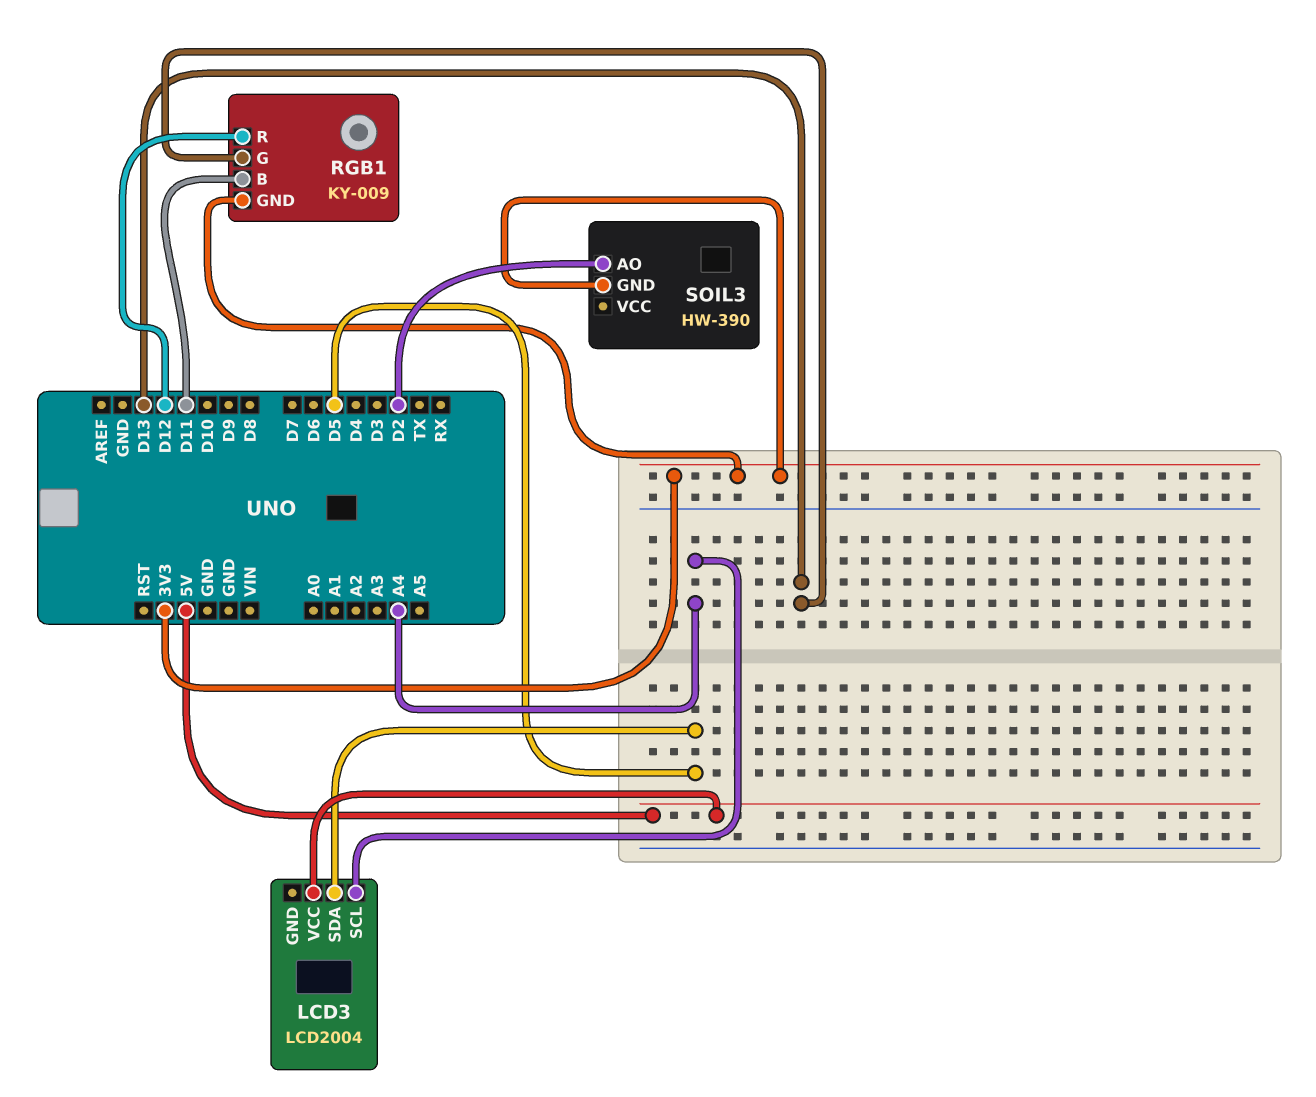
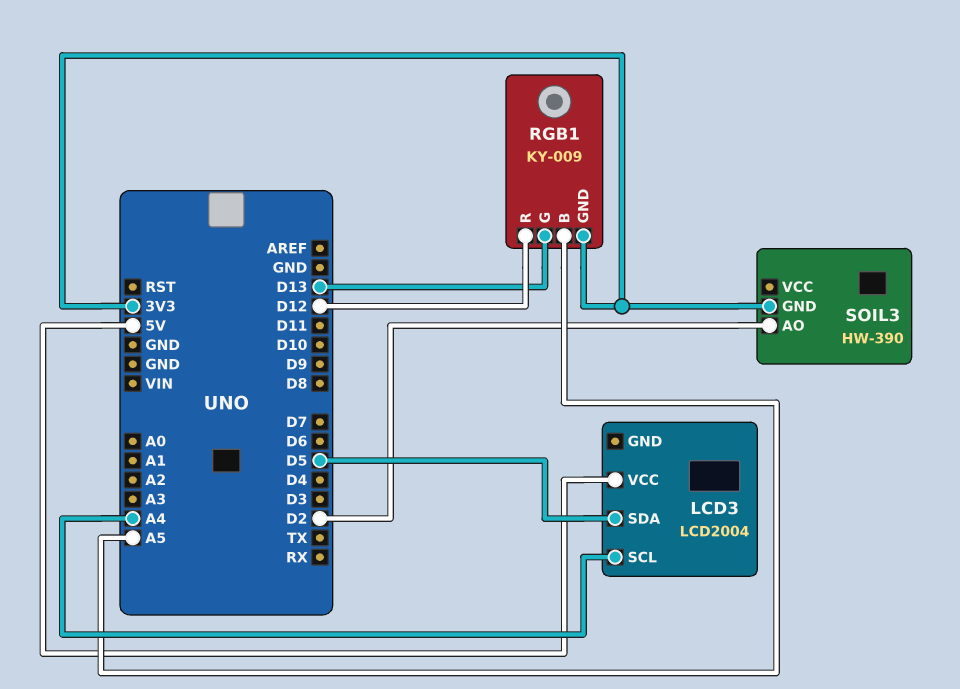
RGB1 pin B: D11 -> A5

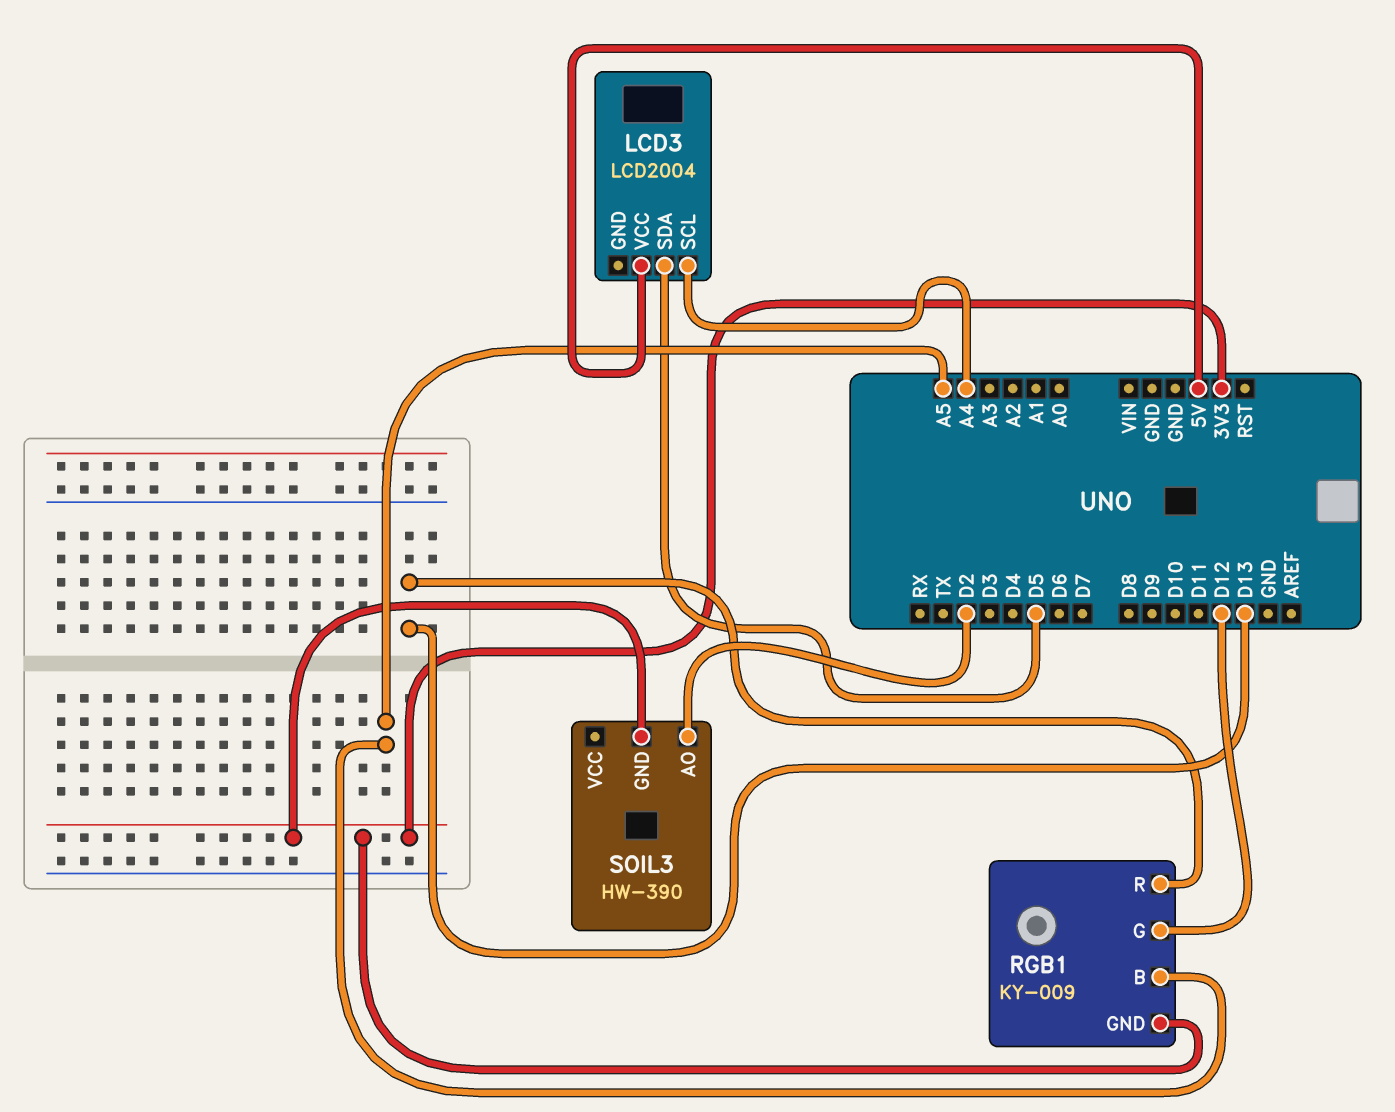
RGB1 pin G: D13 -> D12
RGB1 pin R: D12 -> D13

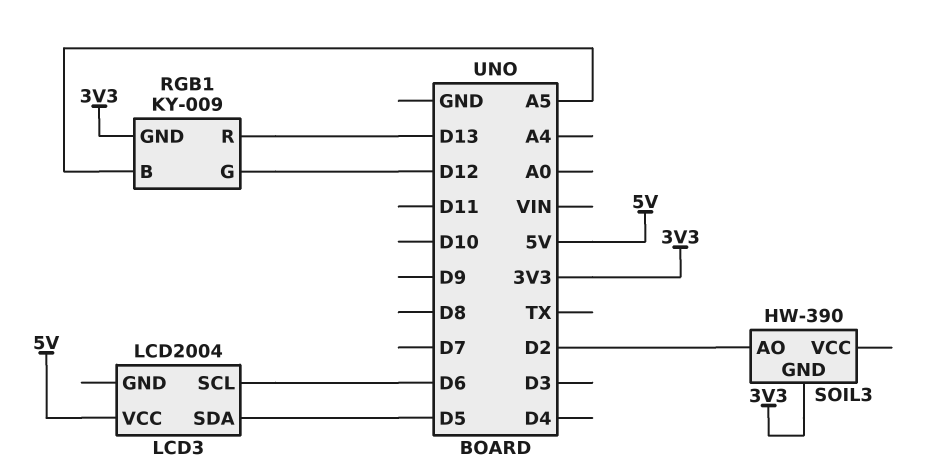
LCD3 pin SCL: A4 -> D6

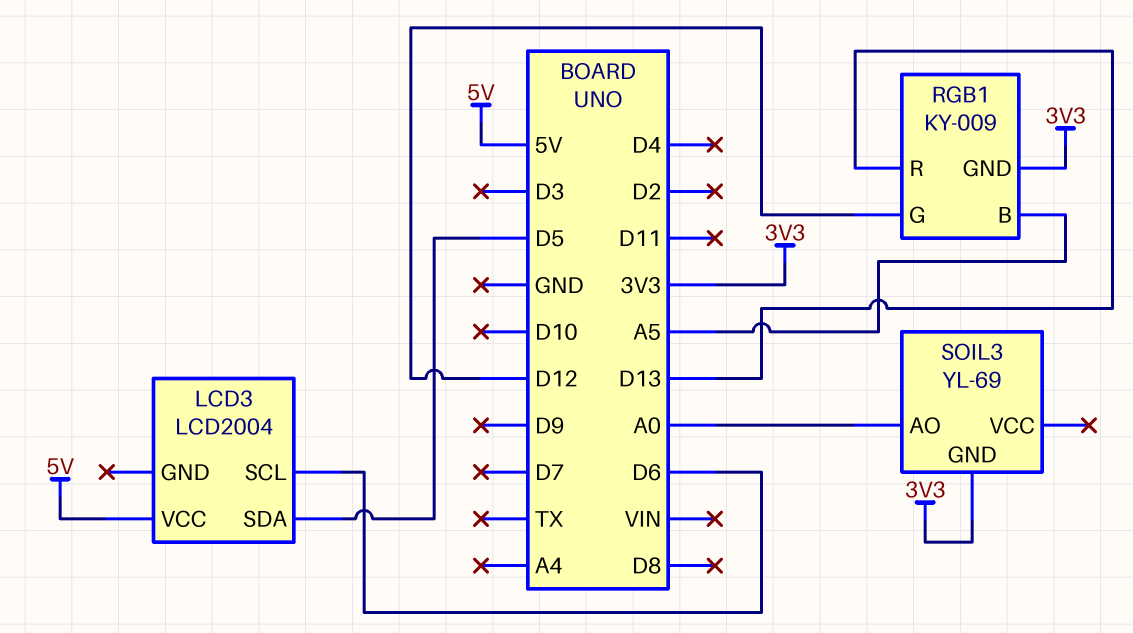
SOIL3: HW-390 -> YL-69
SOIL3 pin AO: D2 -> A0

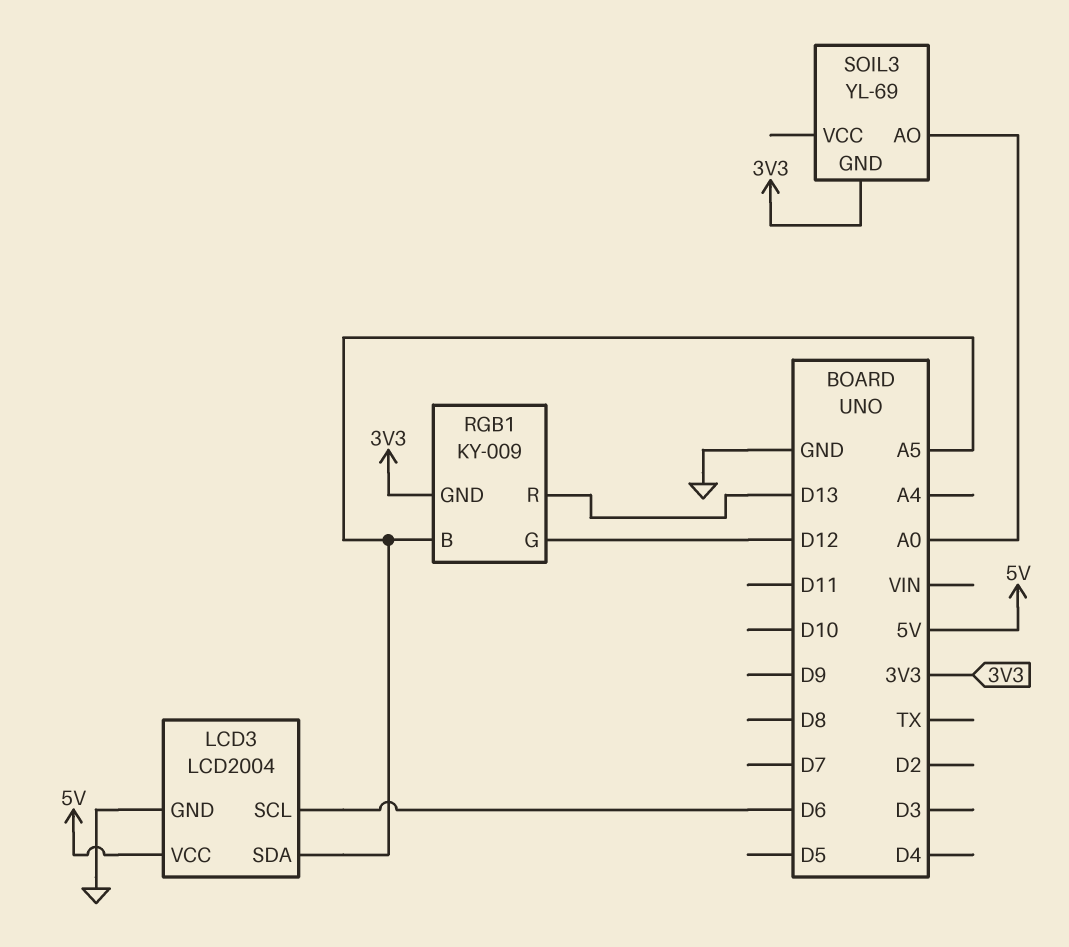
LCD3 pin GND: none -> GND
LCD3 pin SDA: D5 -> A5

